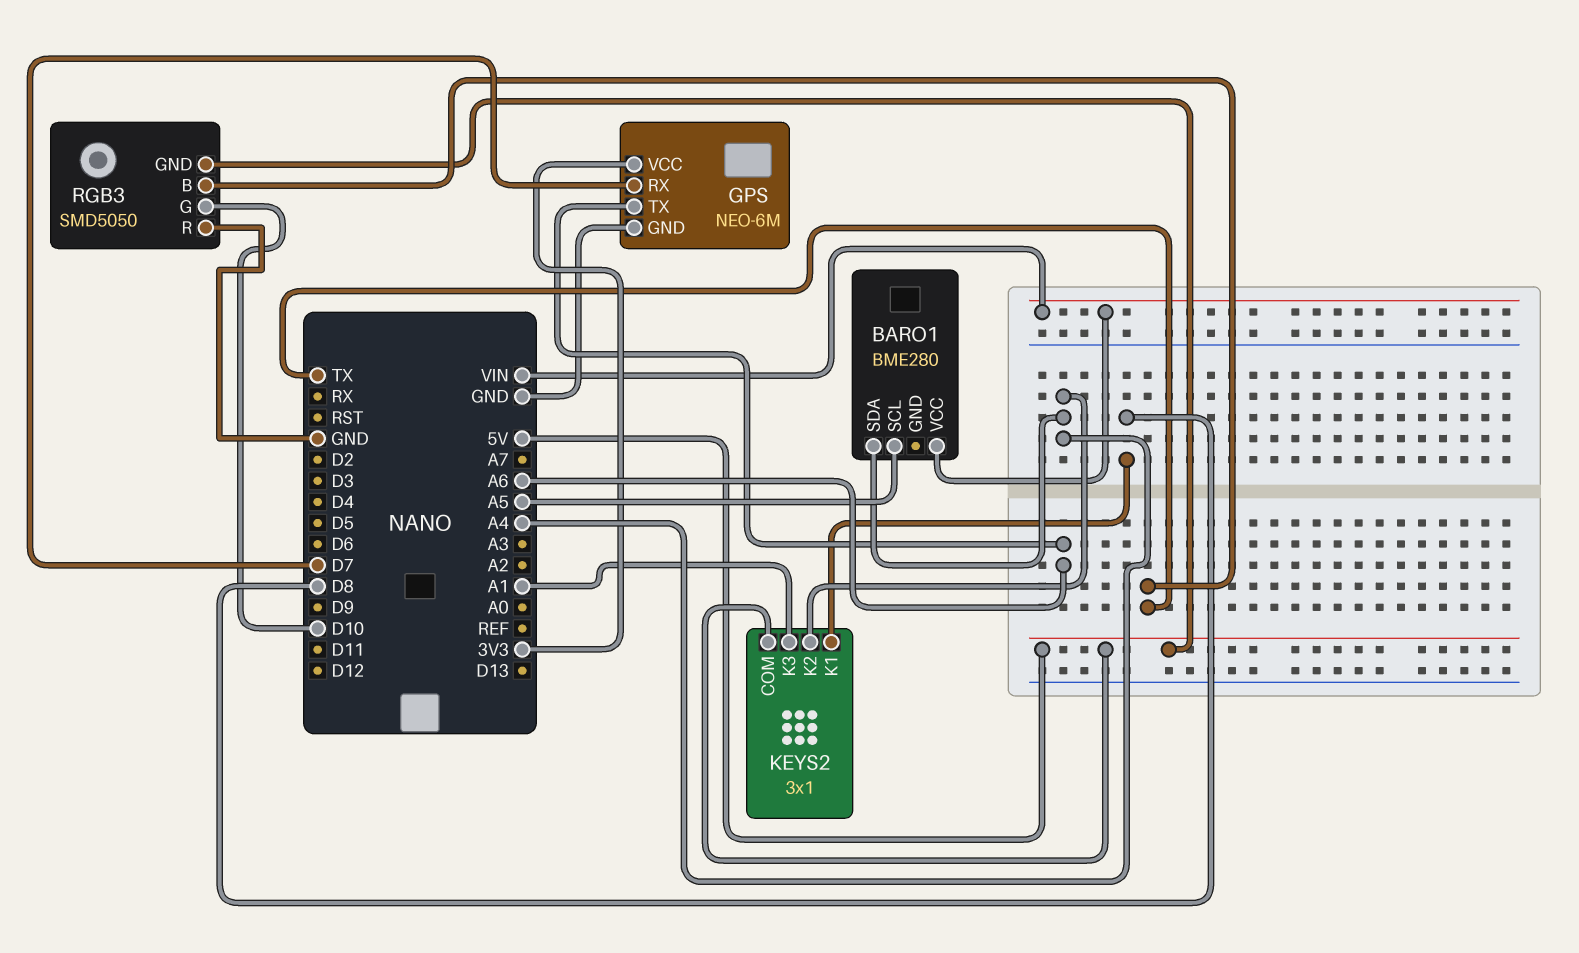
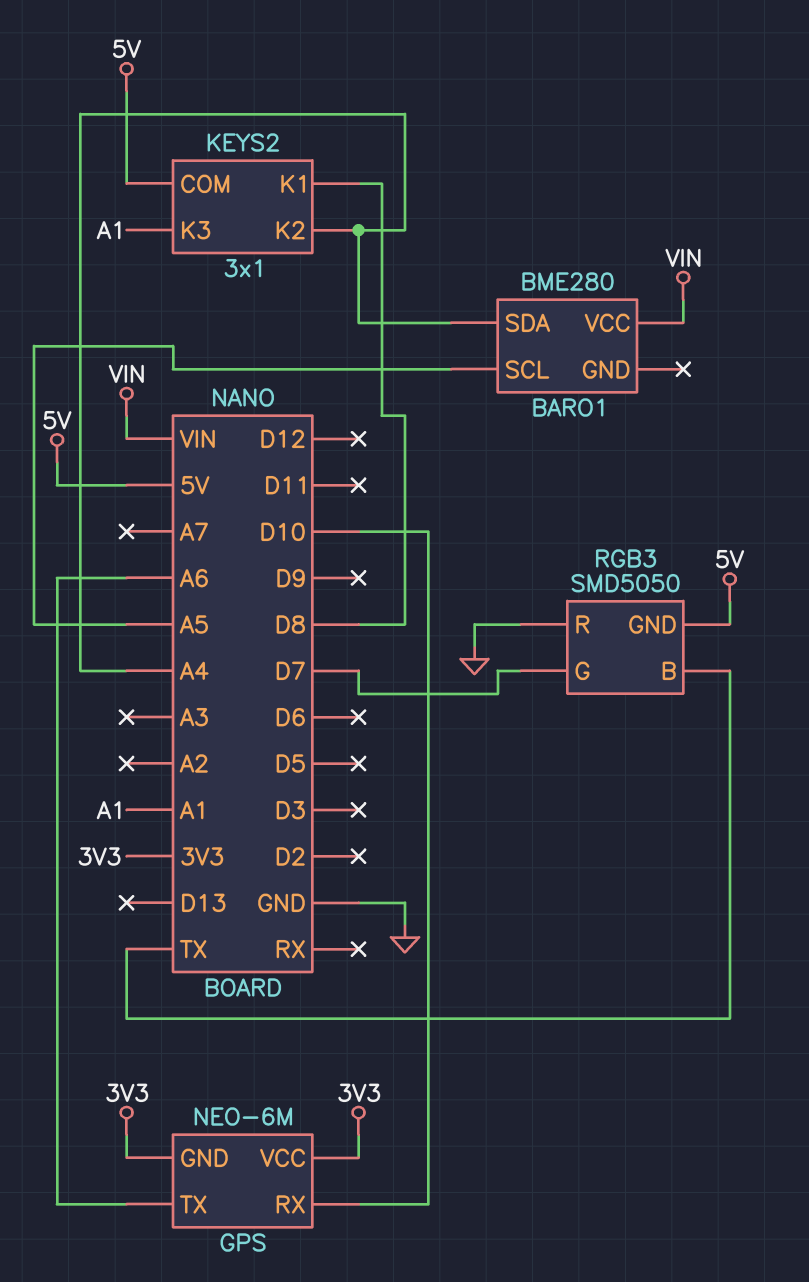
GPS pin GND: GND -> 3V3
GPS pin RX: D7 -> D10
RGB3 pin G: D10 -> D7

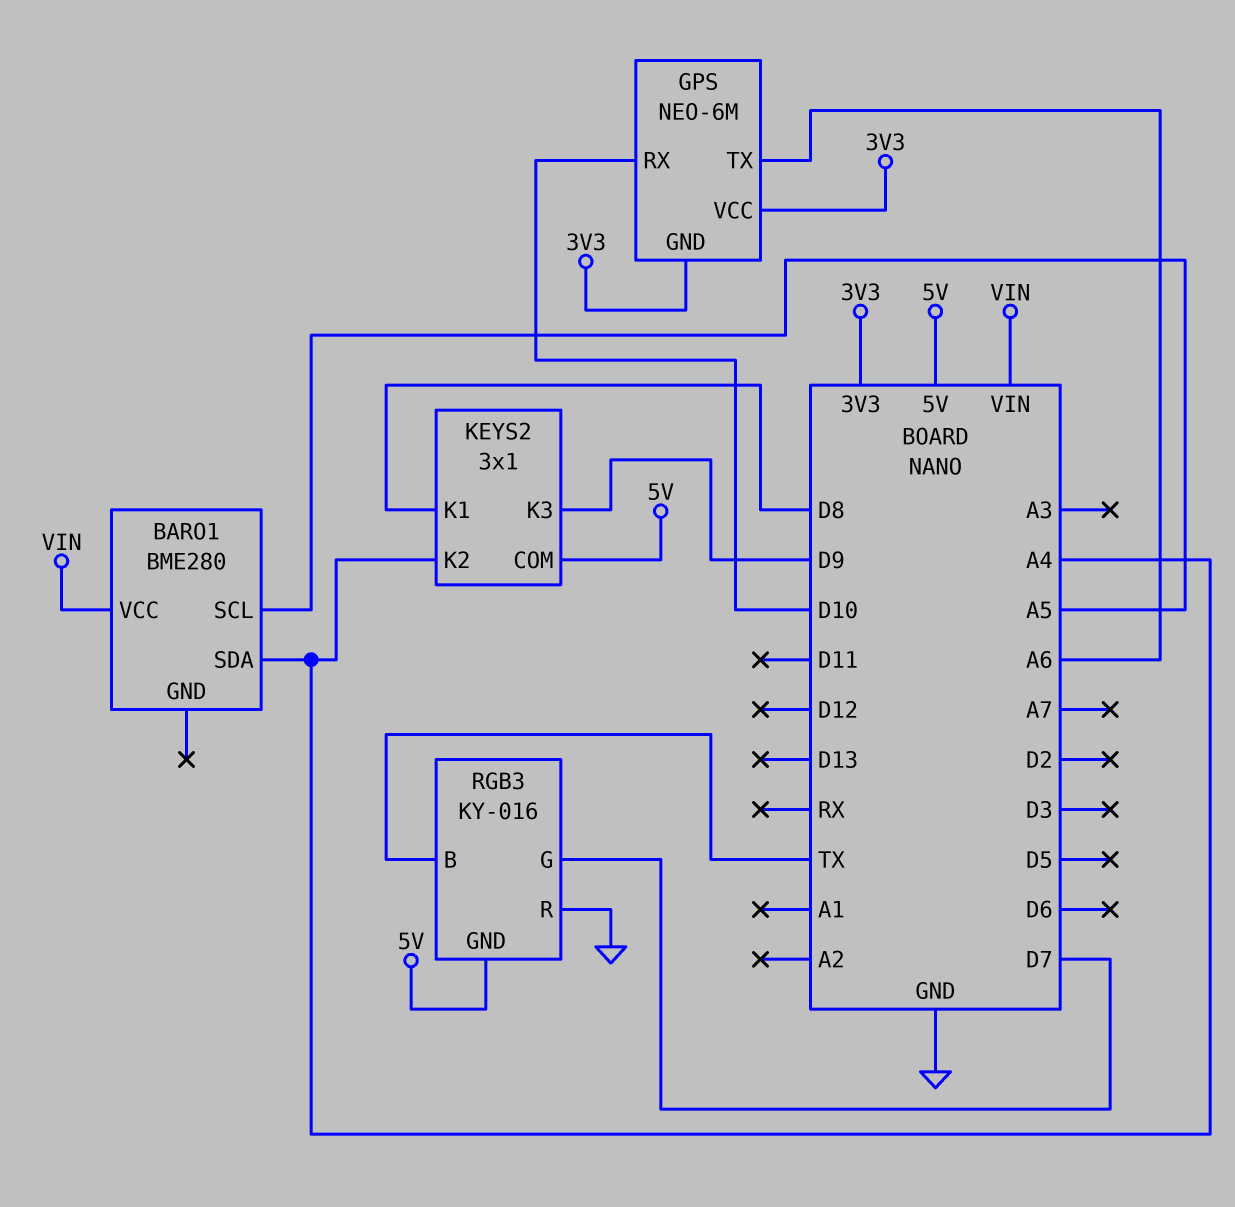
KEYS2 pin K3: A1 -> D9
RGB3: SMD5050 -> KY-016

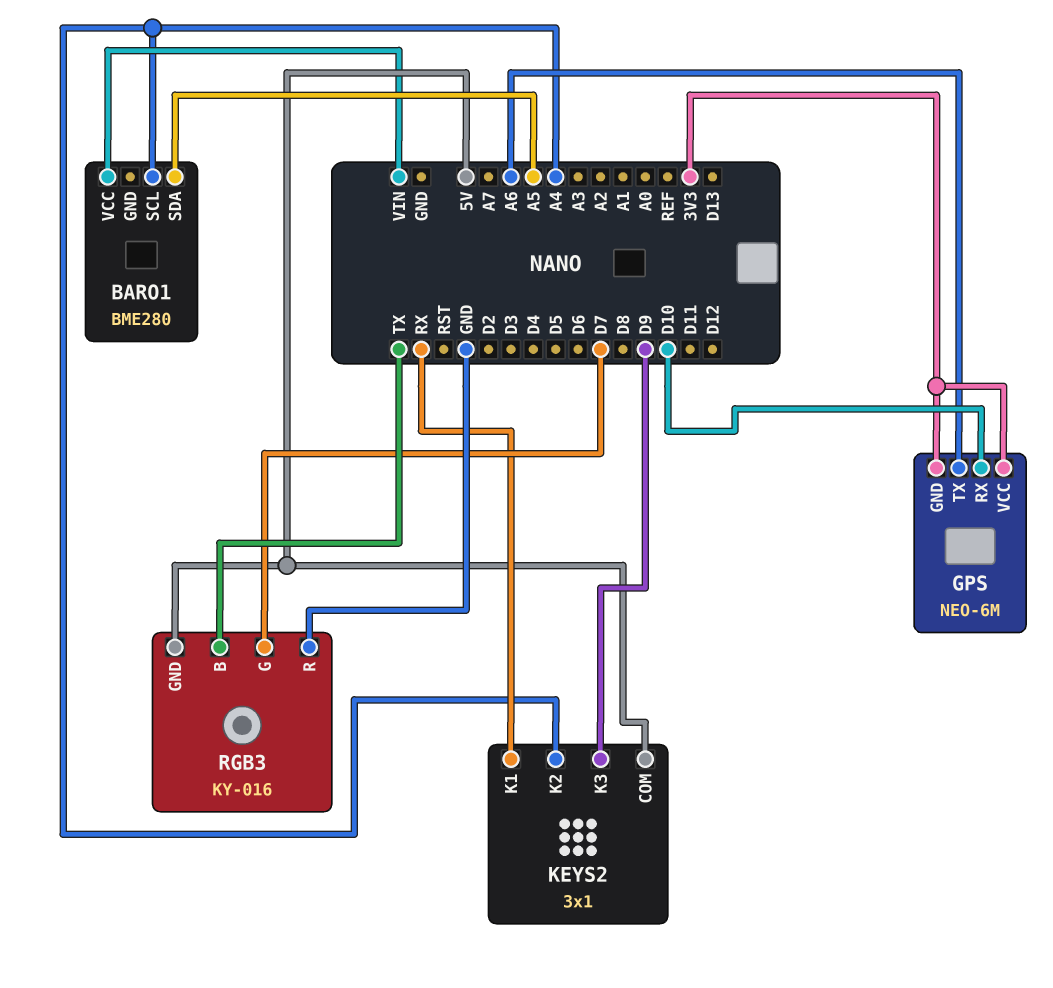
BARO1 pin SCL: A5 -> A4
BARO1 pin SDA: A4 -> A5
KEYS2 pin K1: D8 -> RX

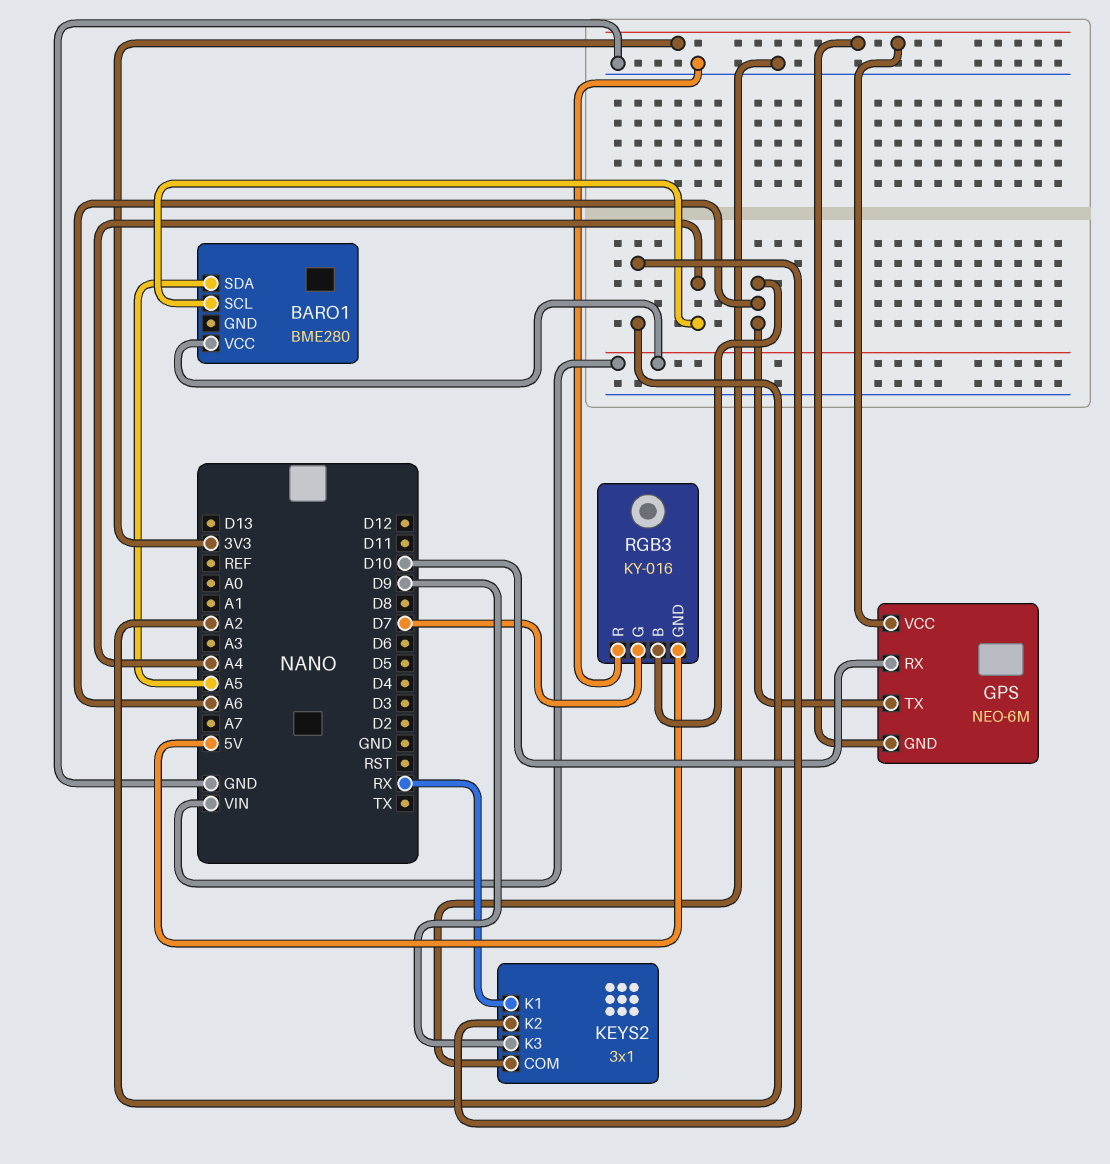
KEYS2 pin COM: 5V -> GND
KEYS2 pin K2: A4 -> A2
RGB3 pin B: TX -> A6

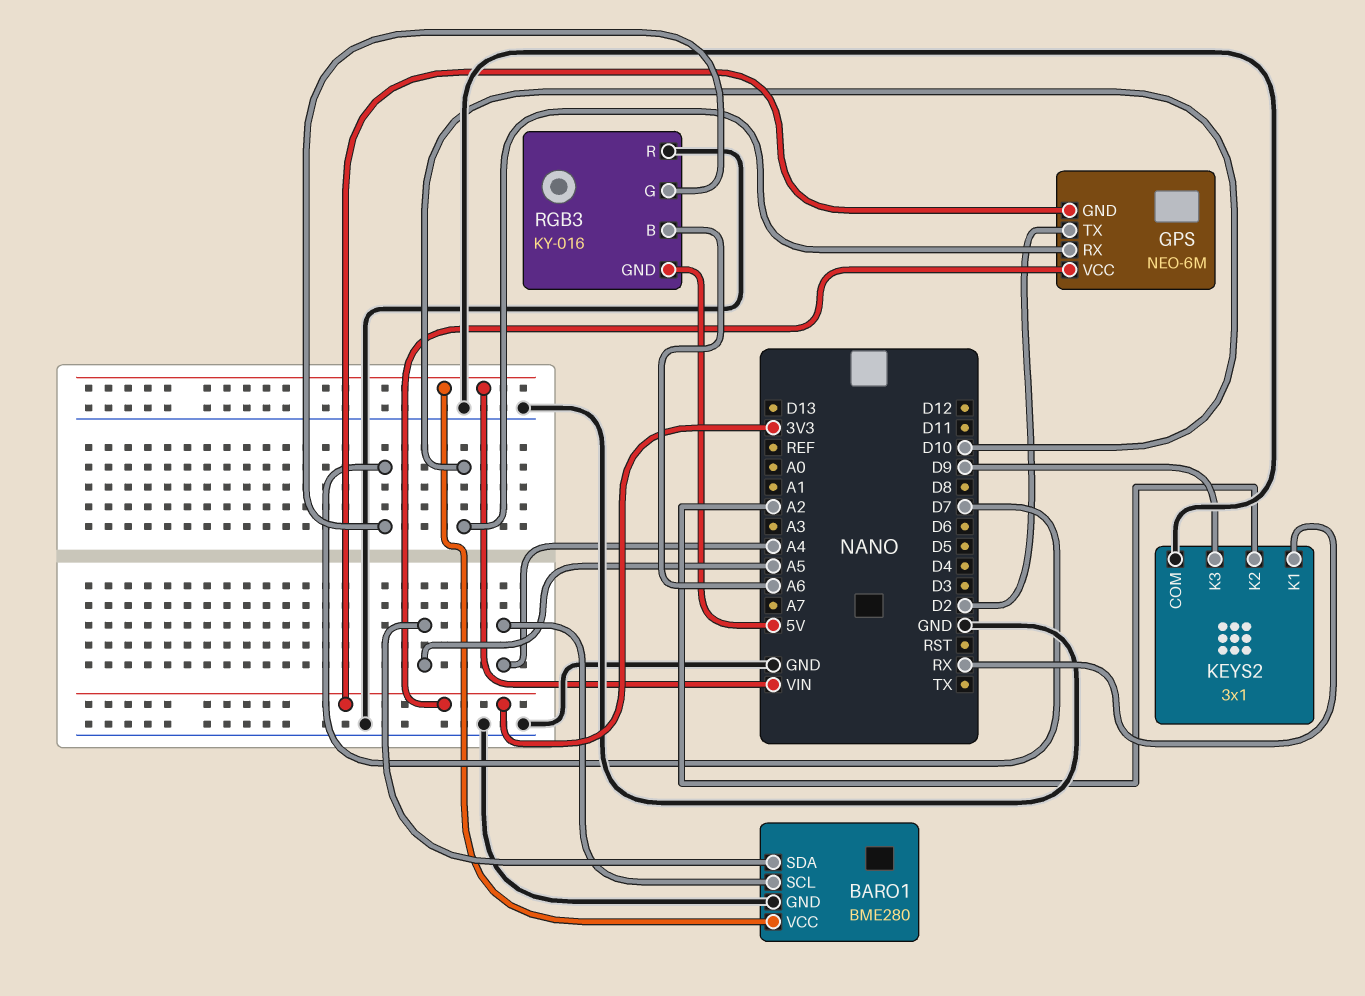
BARO1 pin GND: none -> GND
GPS pin TX: A6 -> D2

